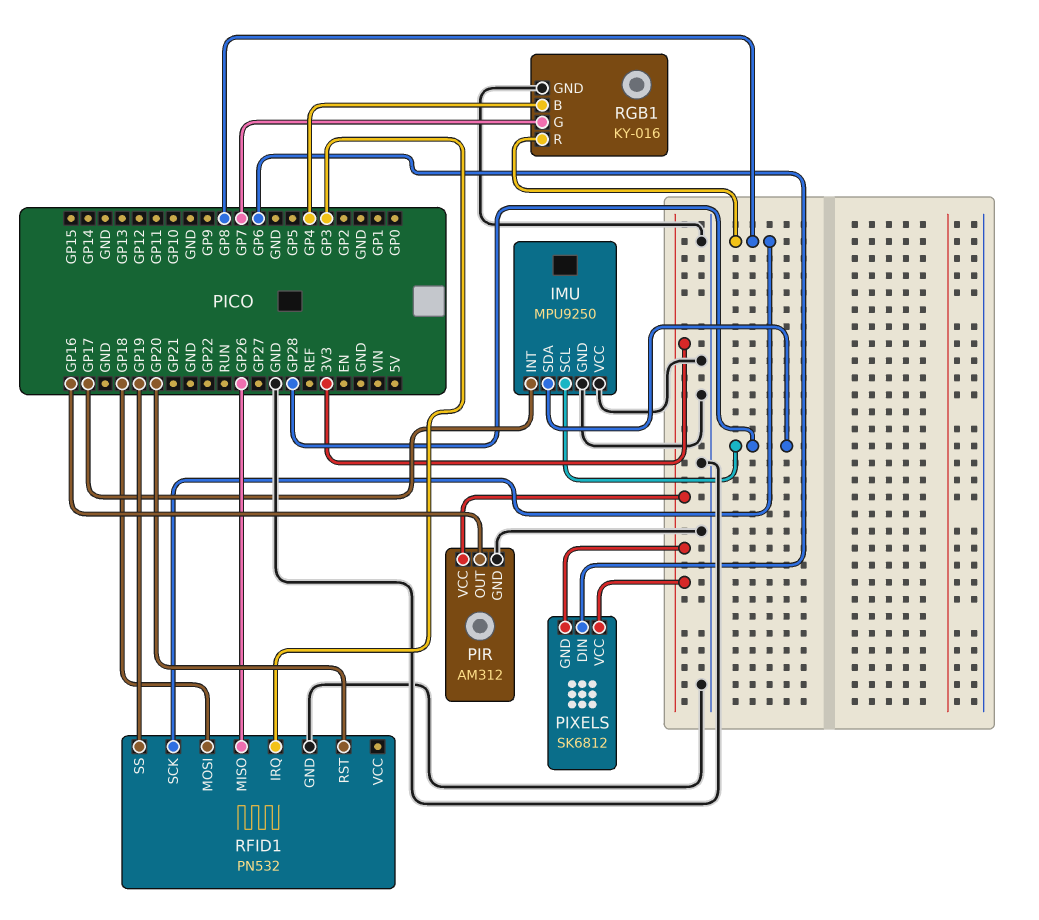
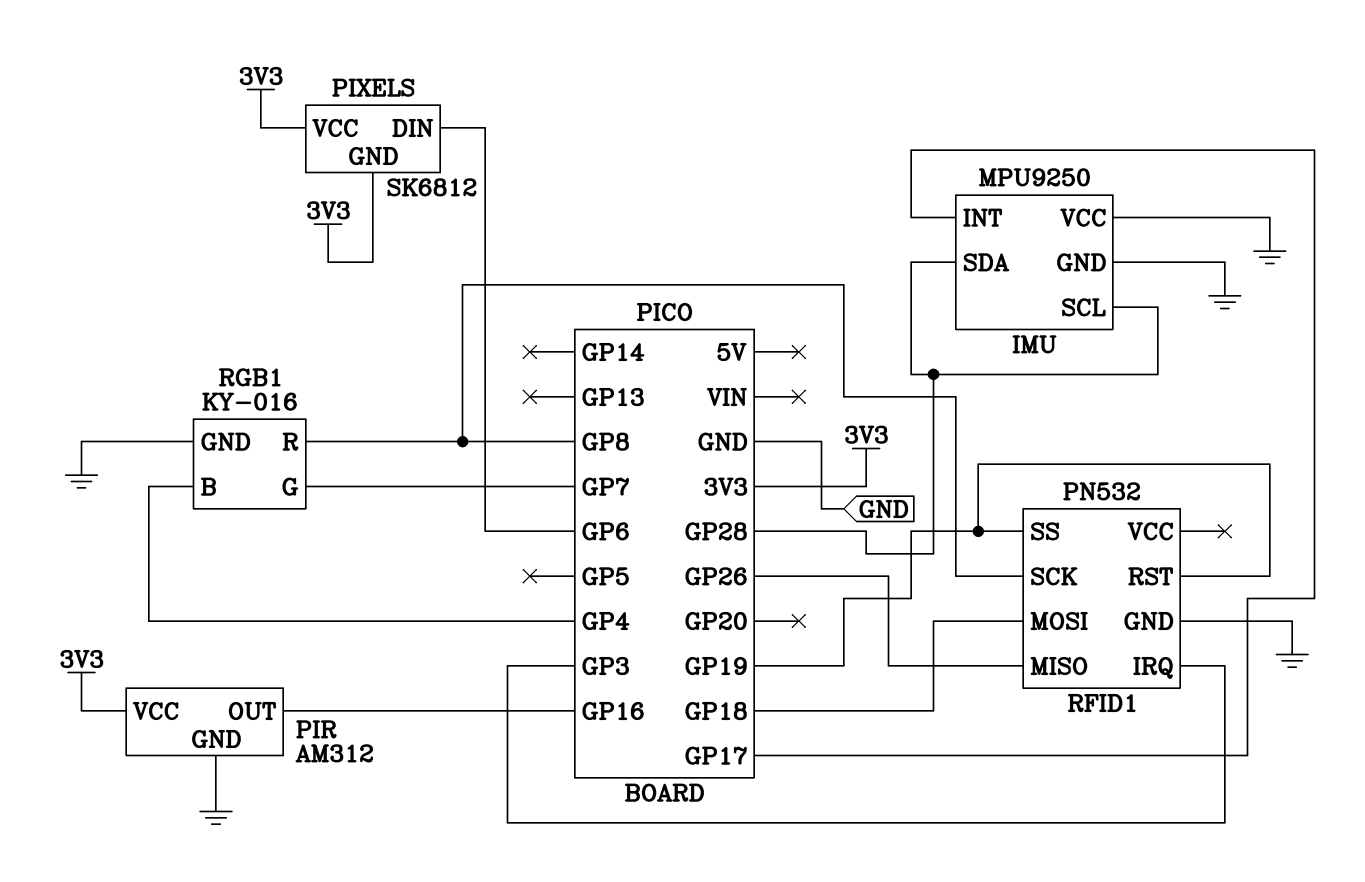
RFID1 pin RST: GP20 -> GP19

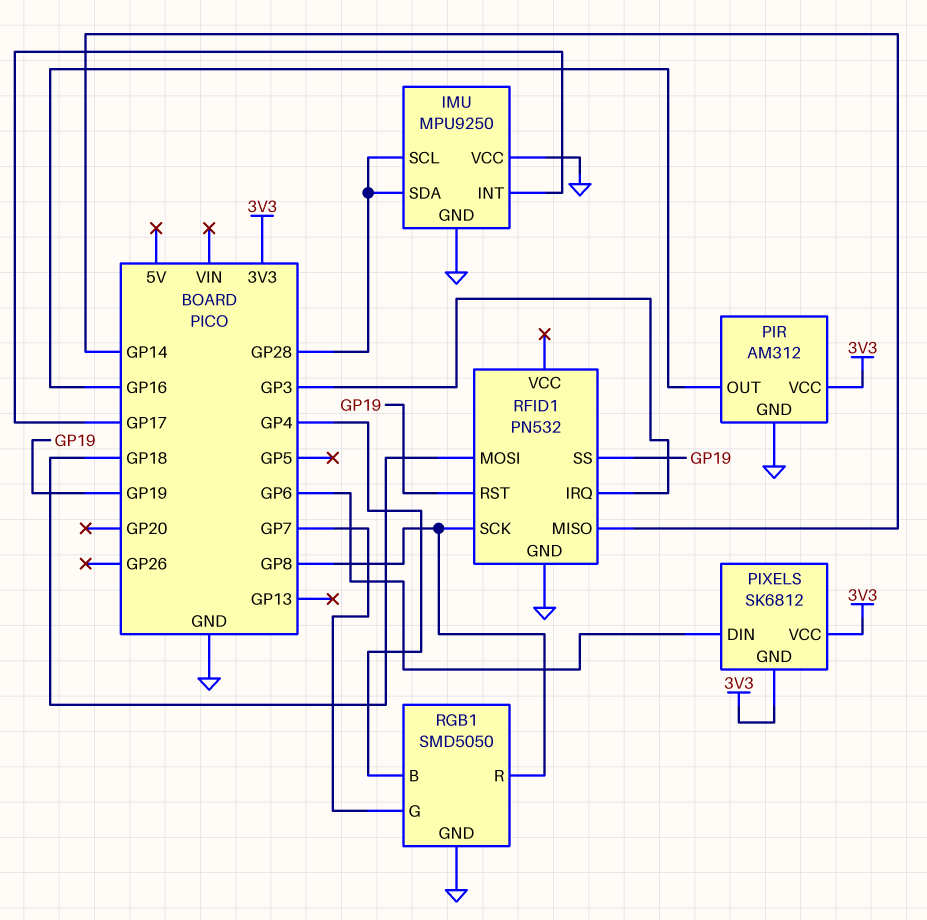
RFID1 pin MISO: GP26 -> GP14
RGB1: KY-016 -> SMD5050

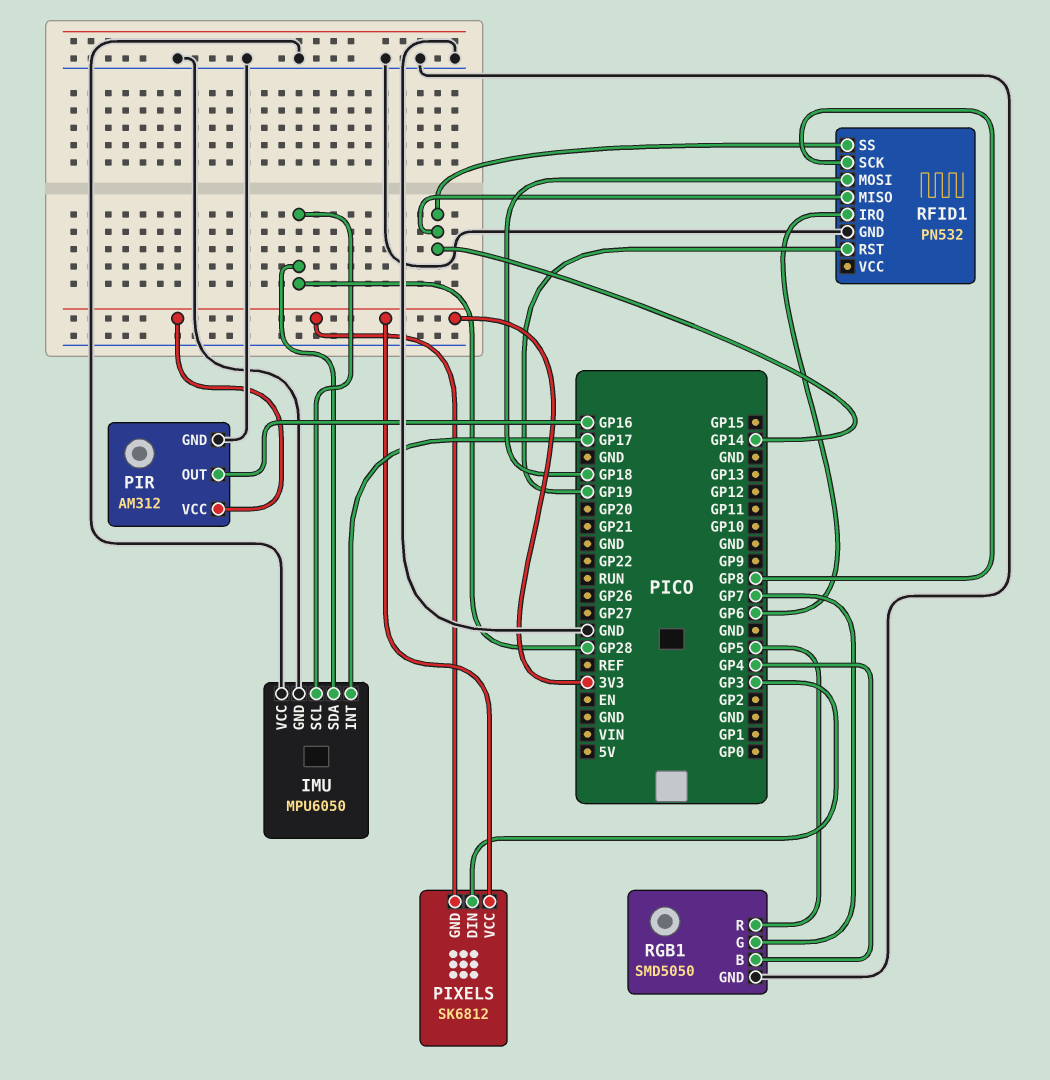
IMU: MPU9250 -> MPU6050
PIXELS pin DIN: GP6 -> GP3
RFID1 pin IRQ: GP3 -> GP6
RFID1 pin SS: GP19 -> GP14
RGB1 pin R: GP8 -> GP5

